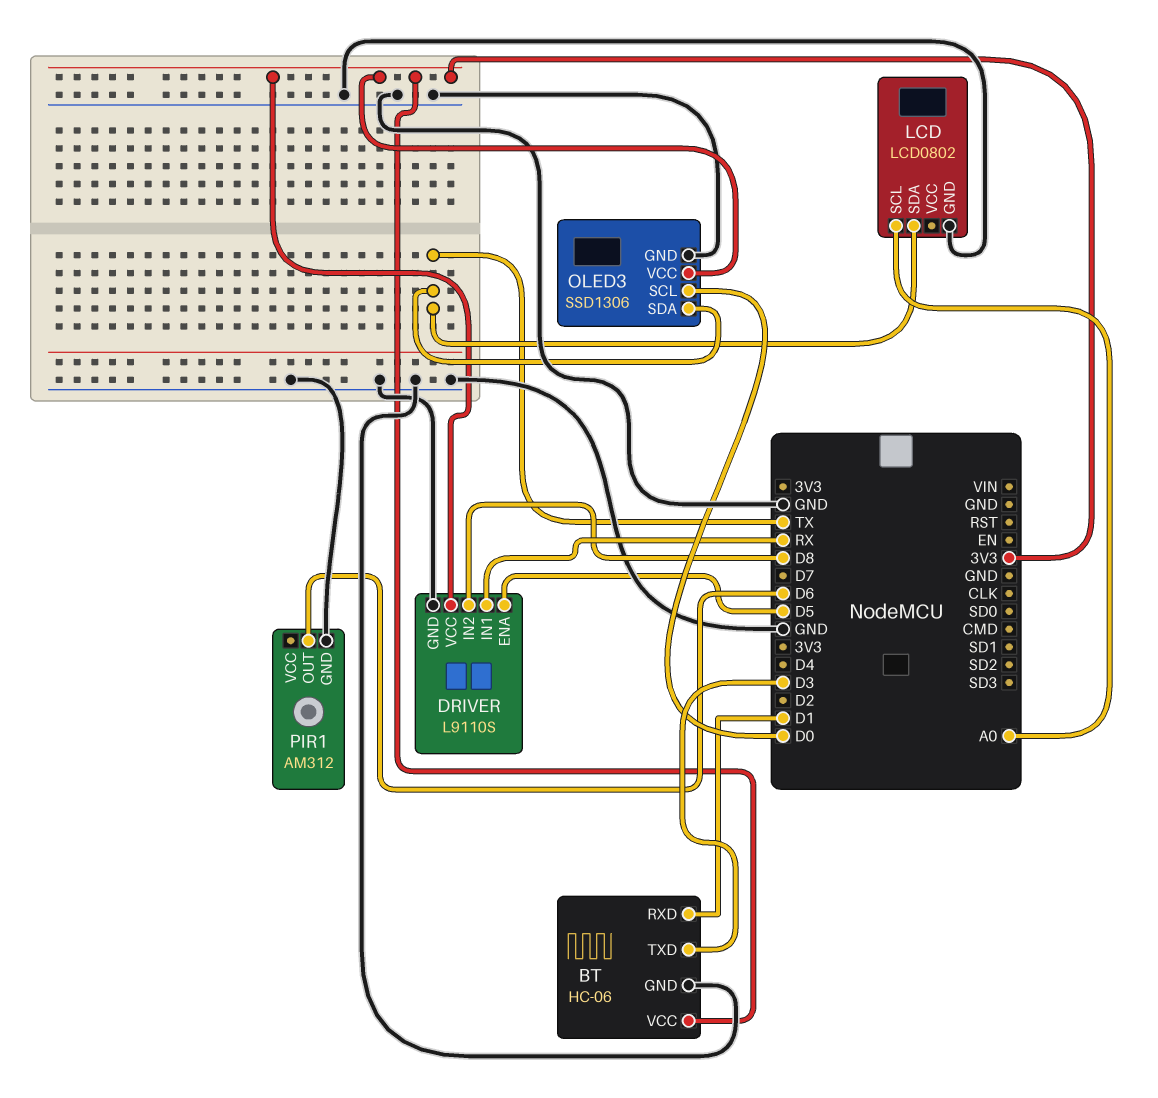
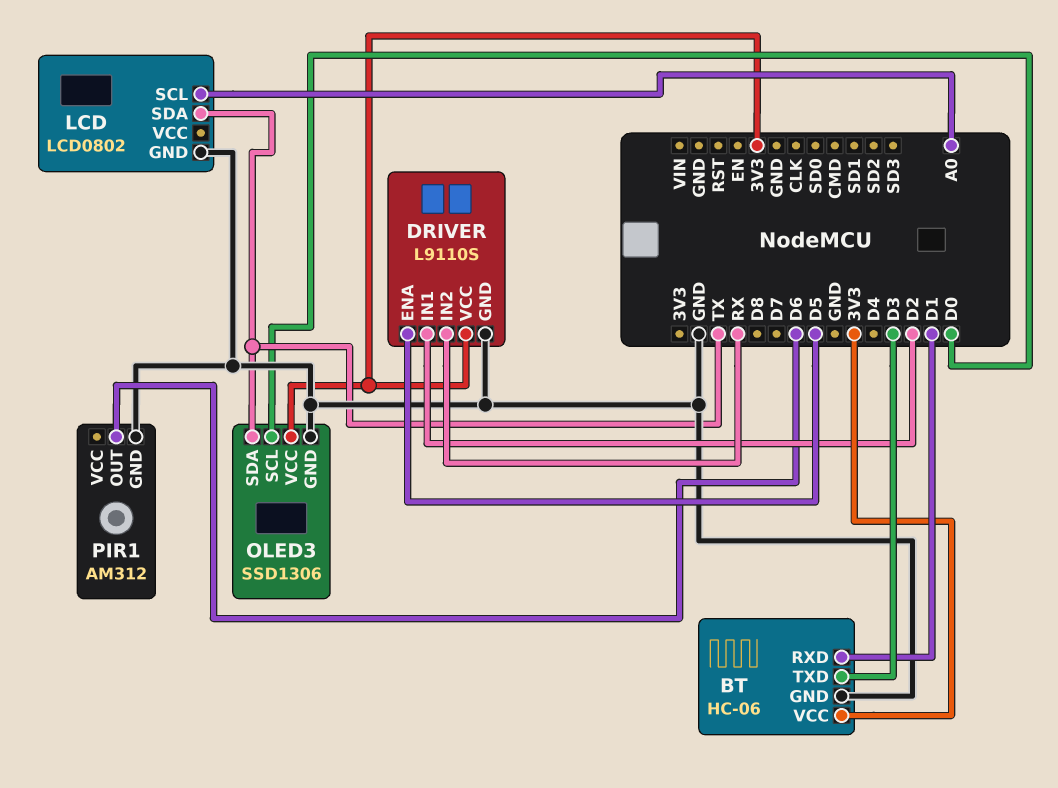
DRIVER pin IN1: RX -> D2
DRIVER pin IN2: D8 -> RX

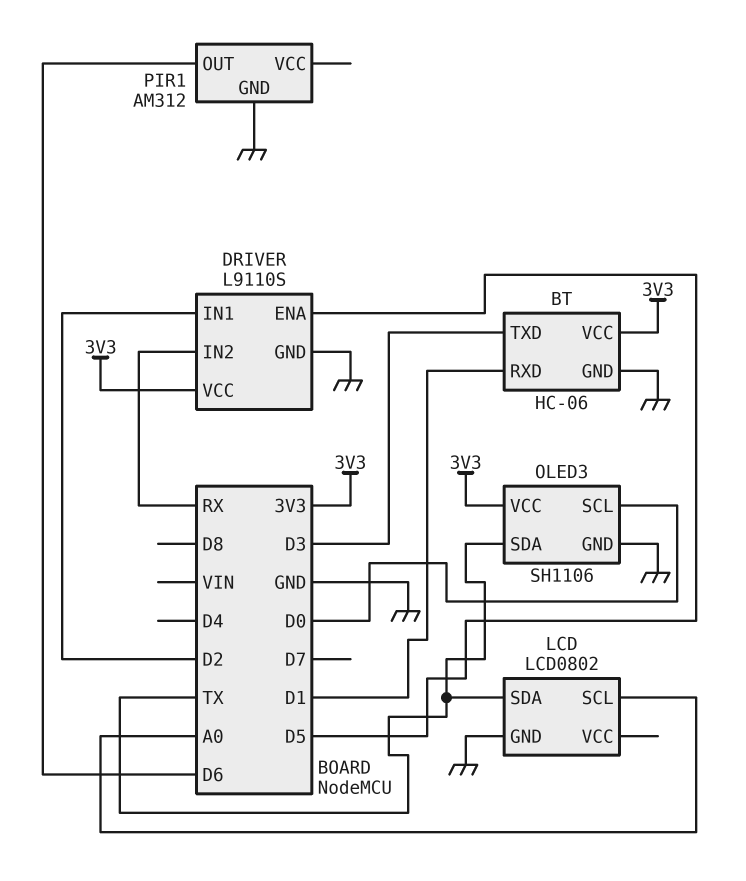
OLED3: SSD1306 -> SH1106

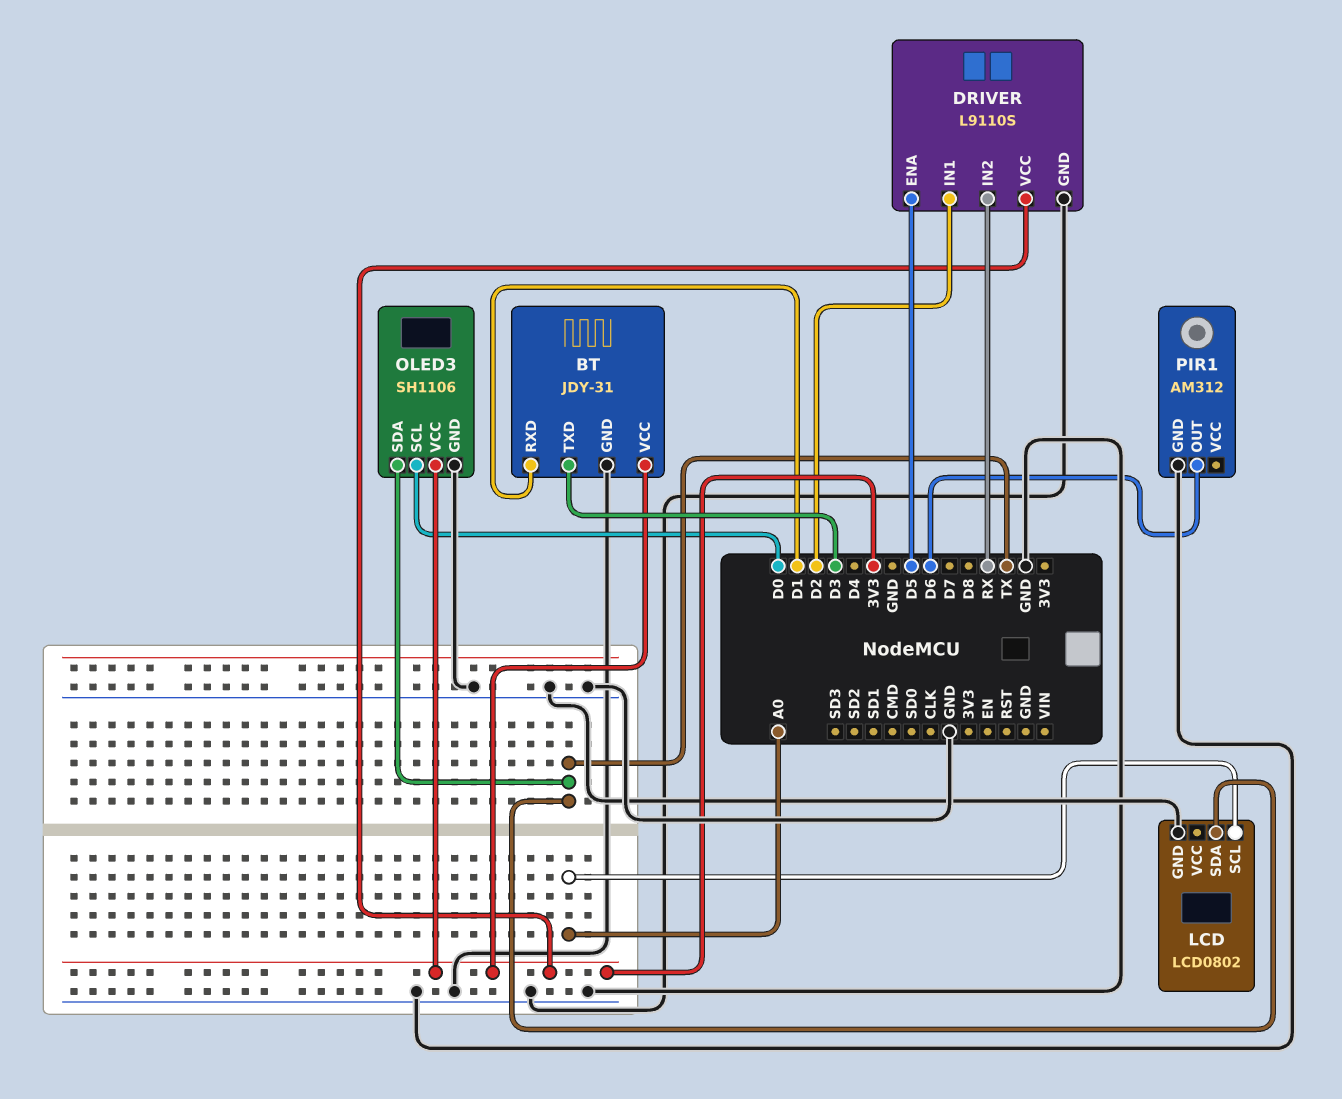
BT: HC-06 -> JDY-31

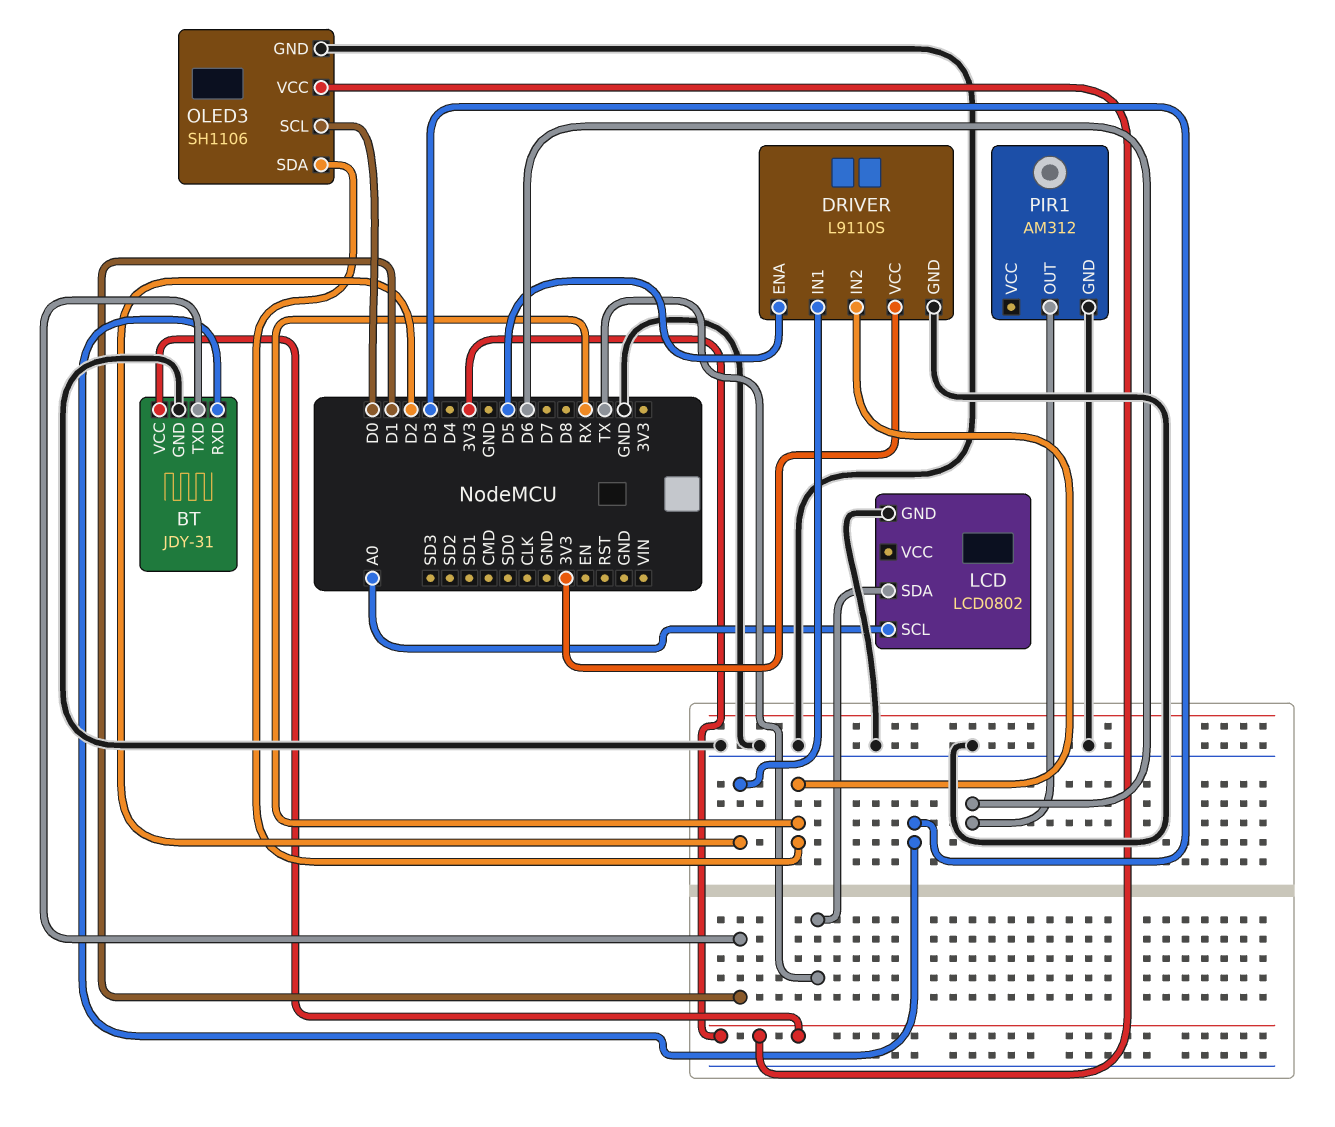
BT pin RXD: D1 -> D3
BT pin TXD: D3 -> D1
OLED3 pin SDA: TX -> RX

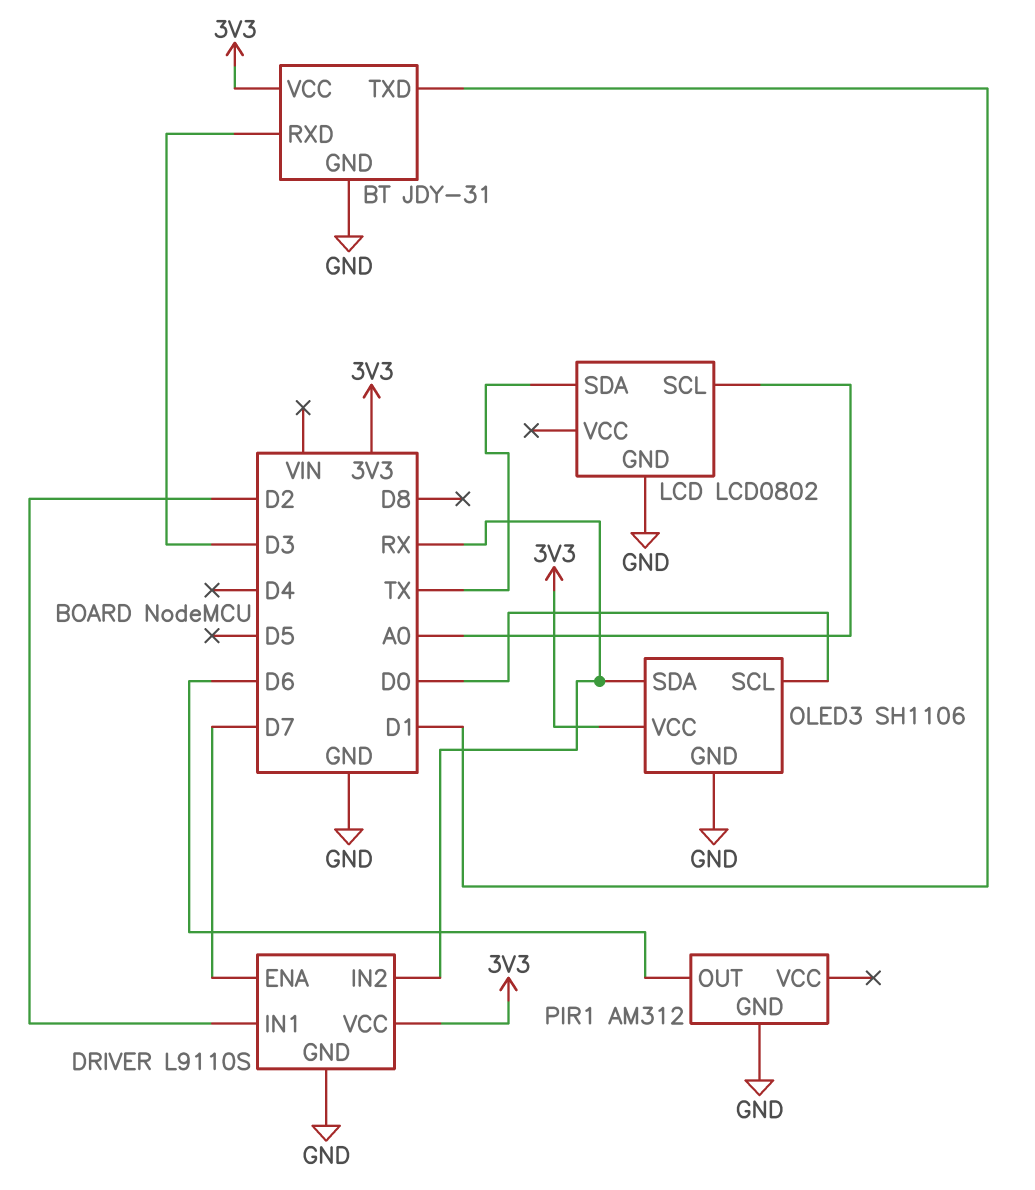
DRIVER pin ENA: D5 -> D7

